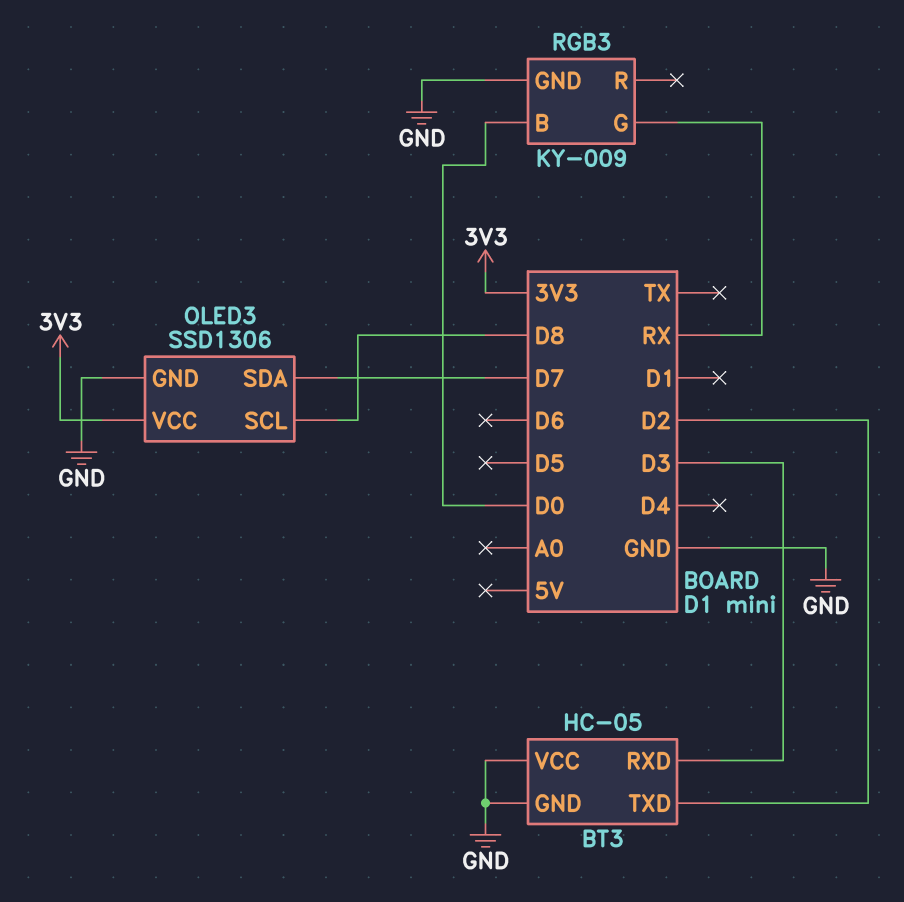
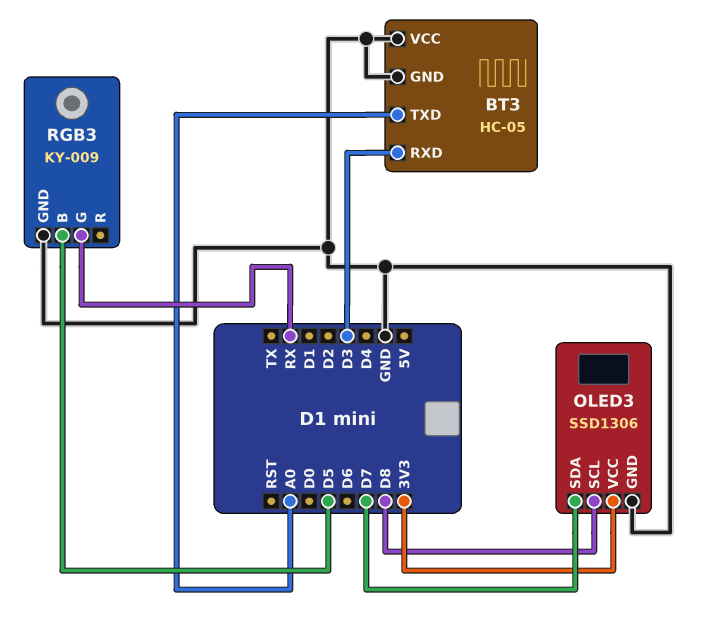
BT3 pin TXD: D2 -> A0
RGB3 pin B: D0 -> D5

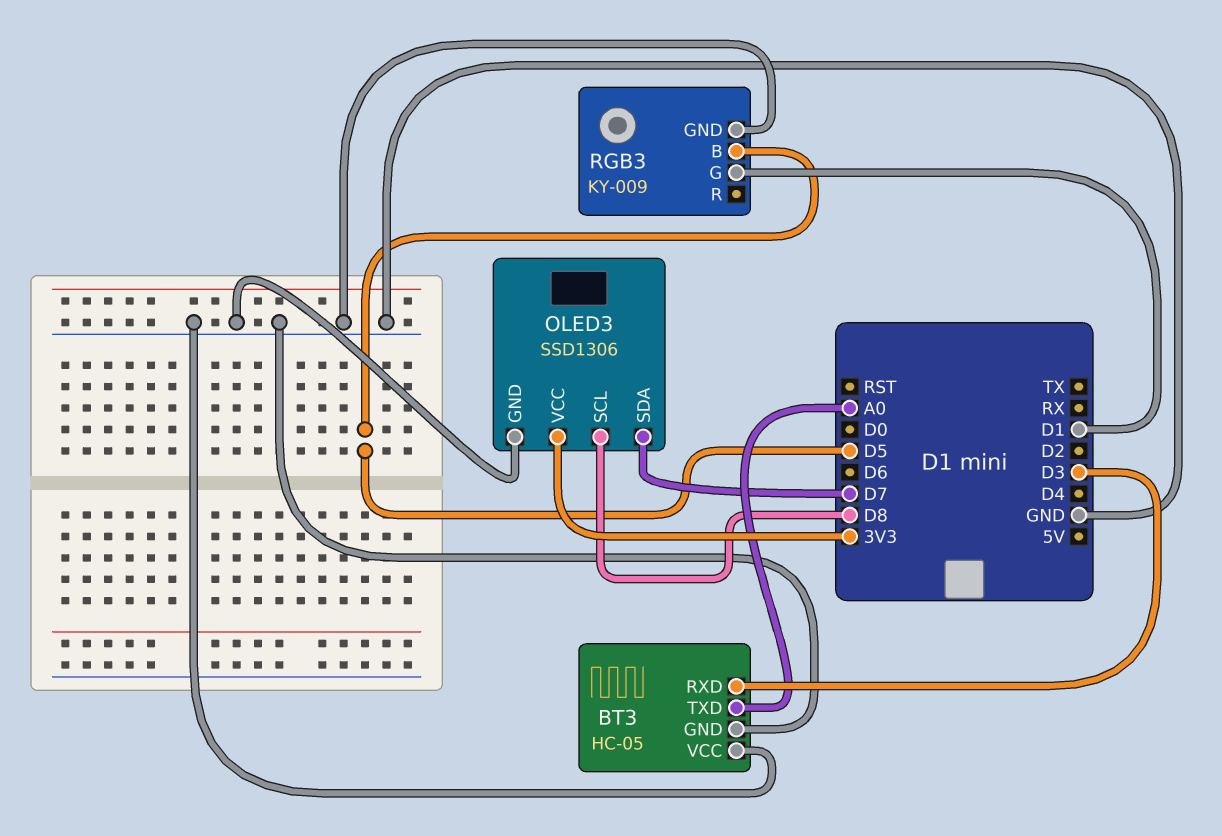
RGB3 pin G: RX -> D1

